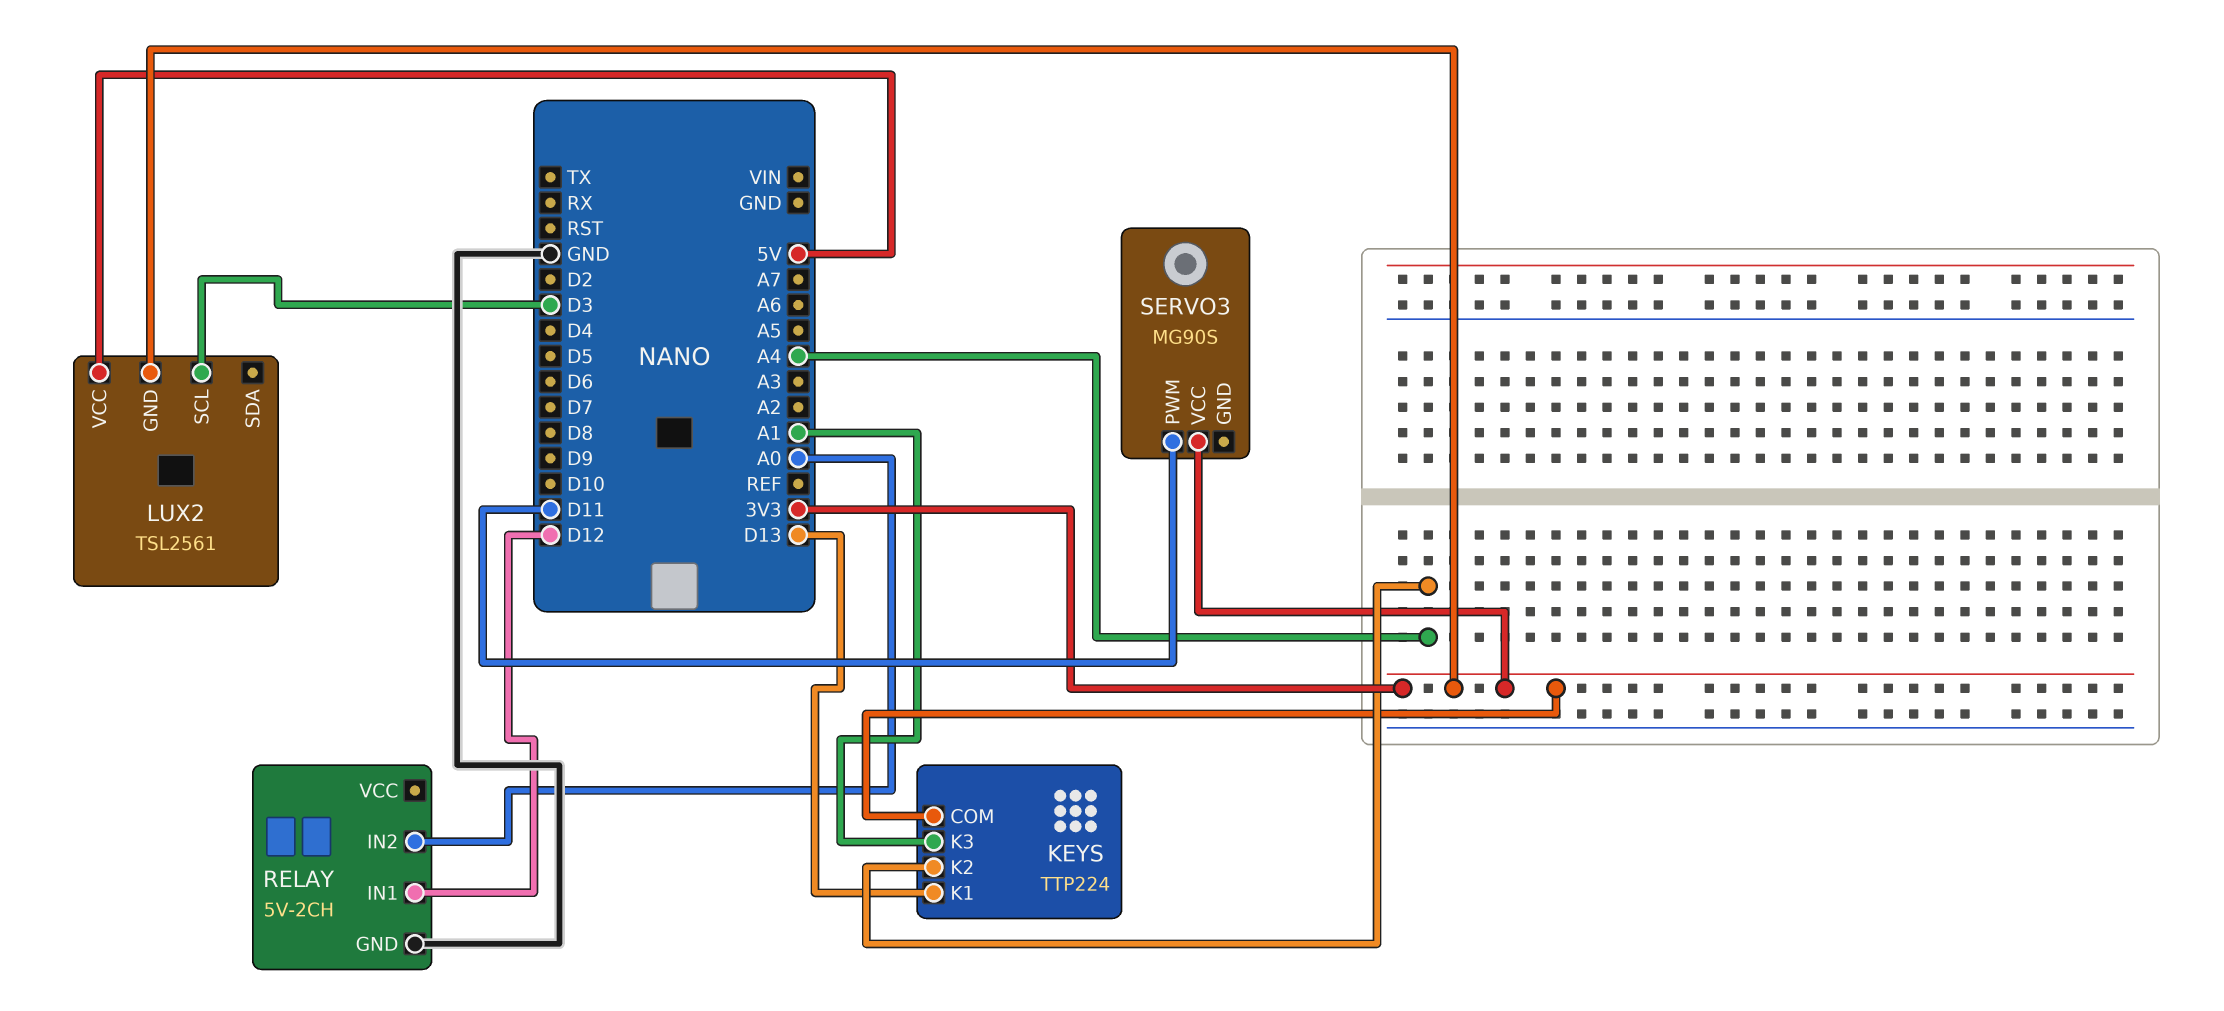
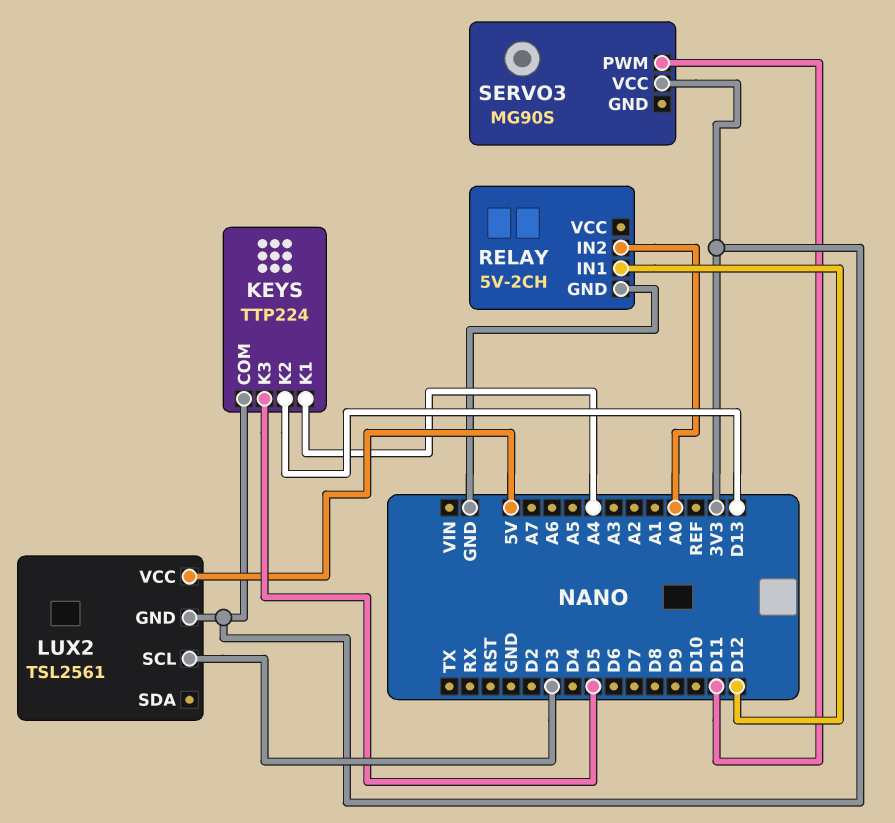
KEYS pin K1: D13 -> A4
KEYS pin K2: A4 -> D13
KEYS pin K3: A1 -> D5

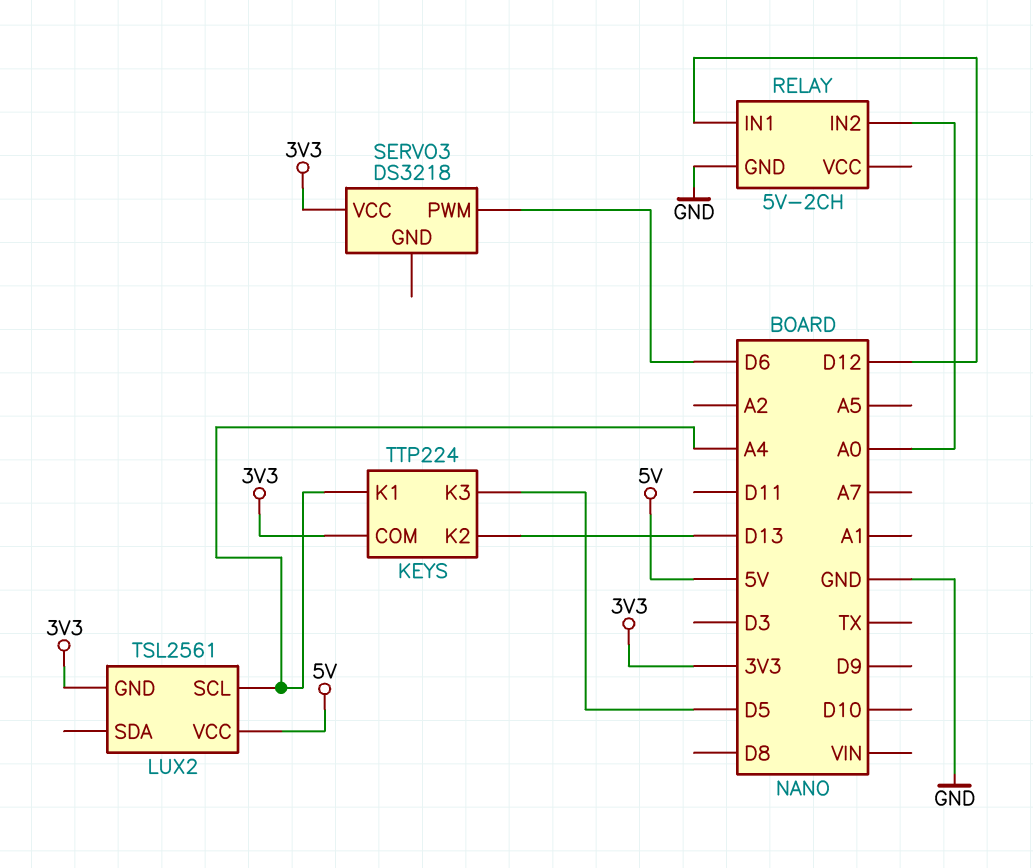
LUX2 pin SCL: D3 -> A4
SERVO3: MG90S -> DS3218
SERVO3 pin PWM: D11 -> D6

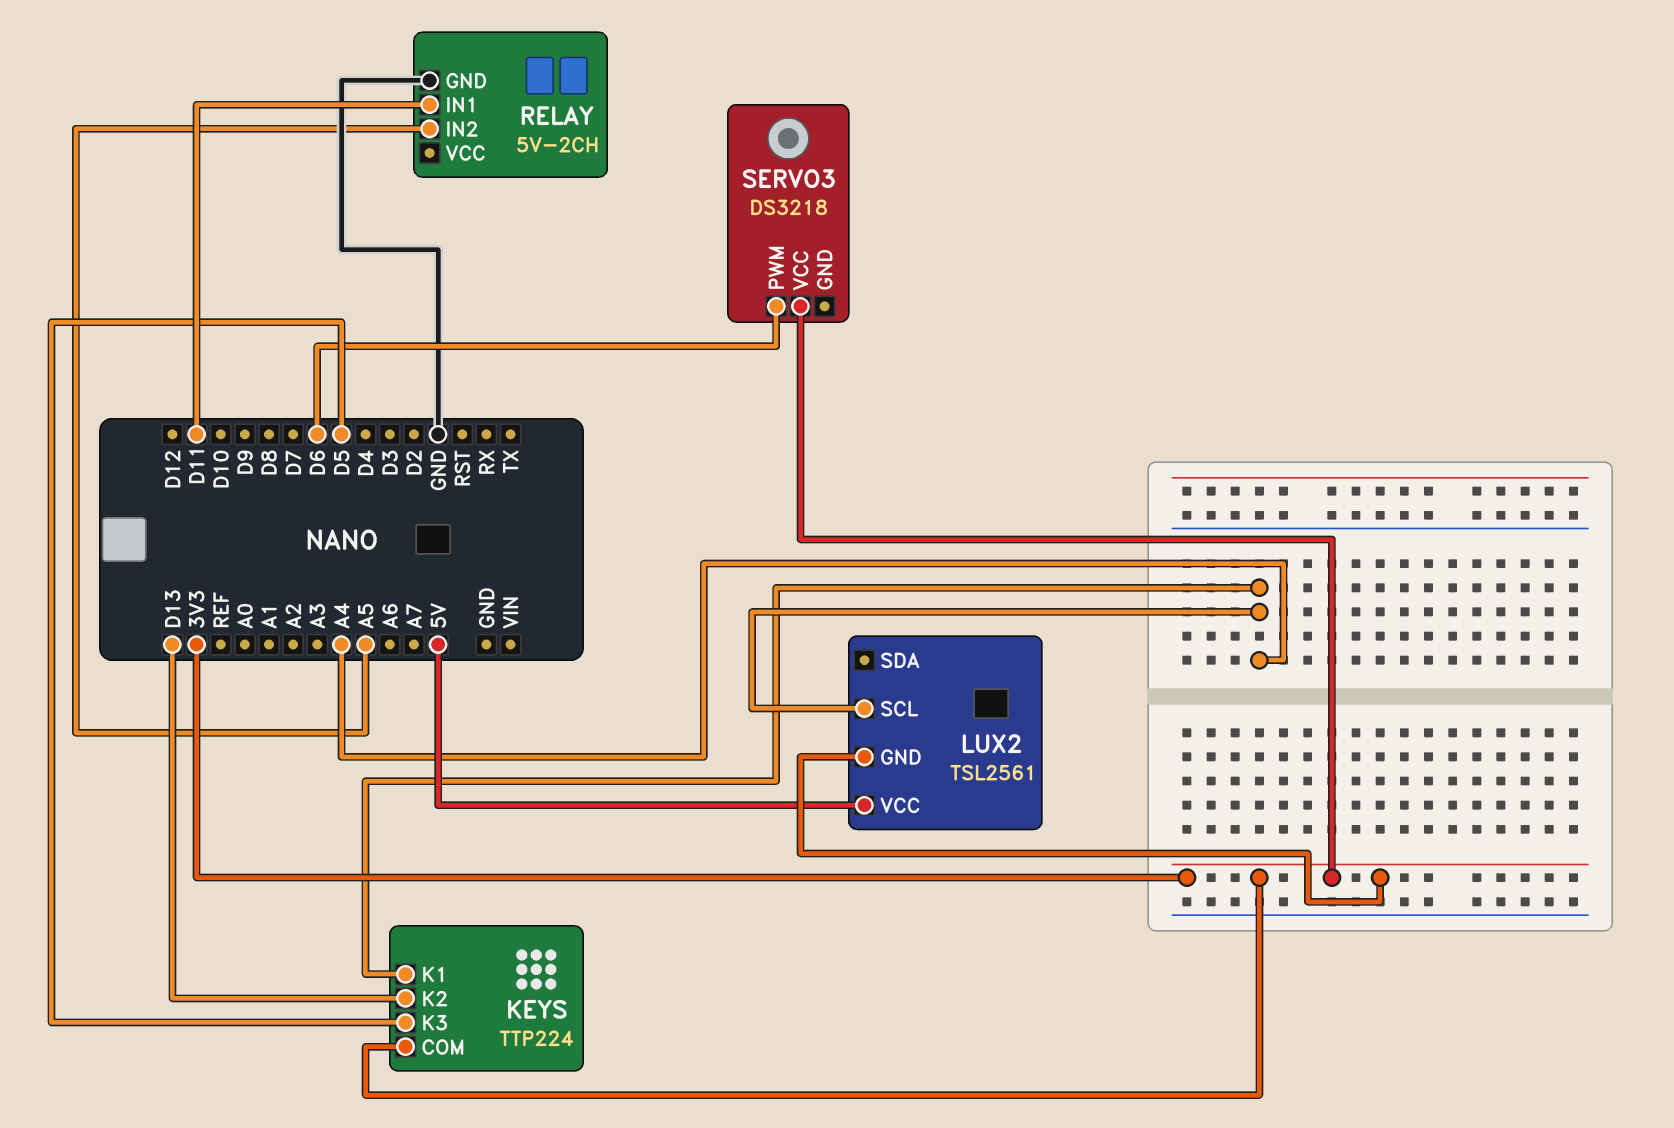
RELAY pin IN1: D12 -> D11
RELAY pin IN2: A0 -> A5

